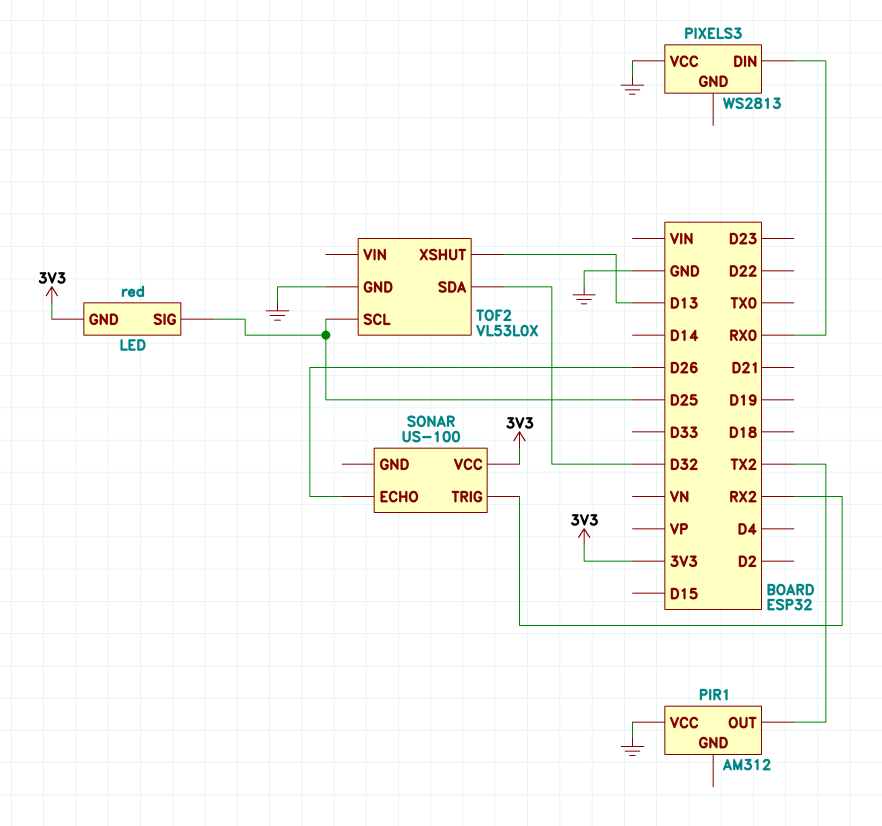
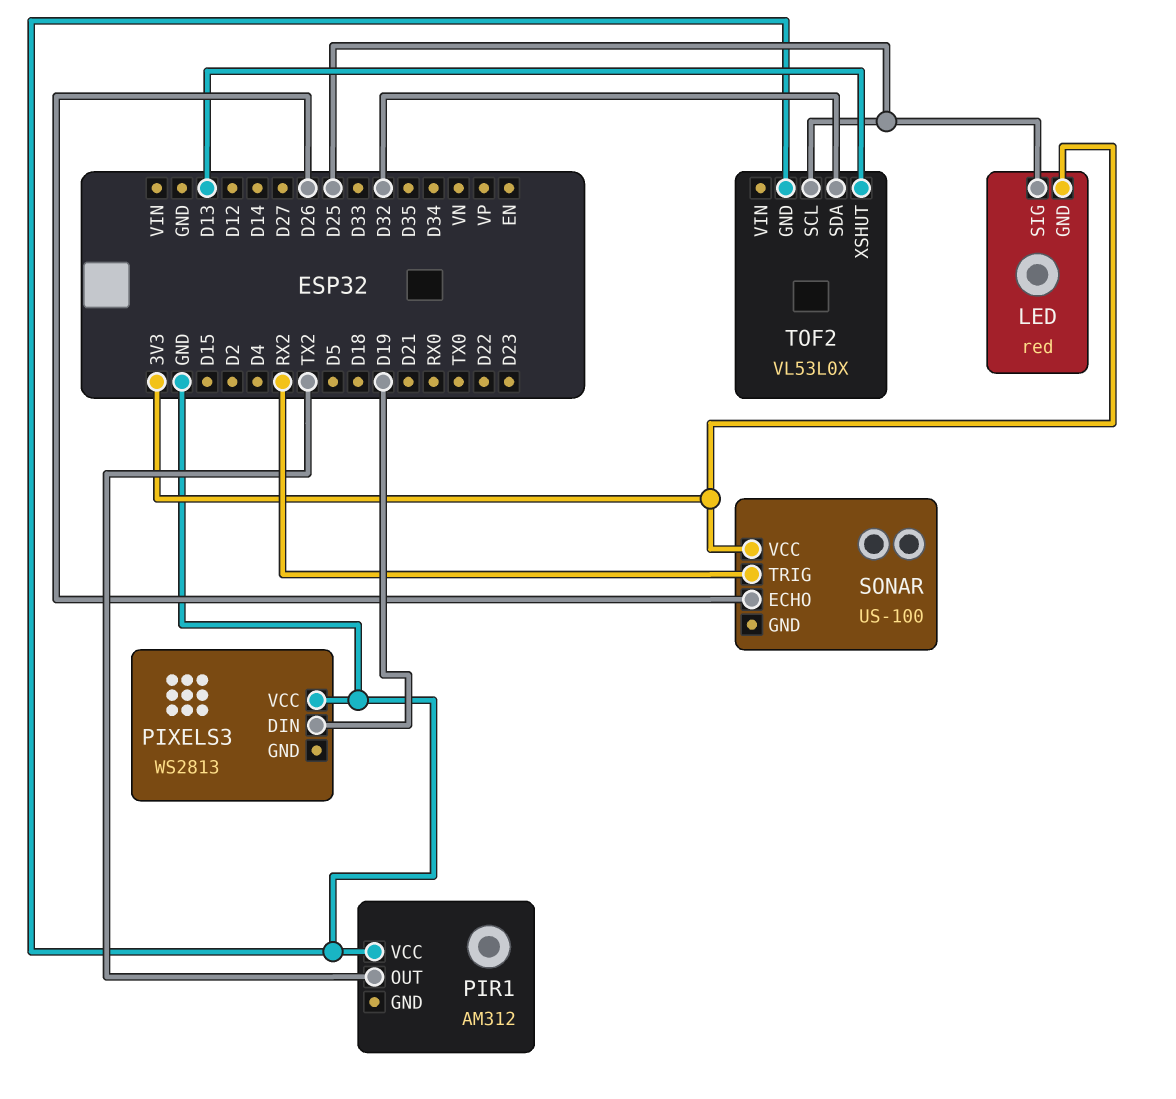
PIXELS3 pin DIN: RX0 -> D19

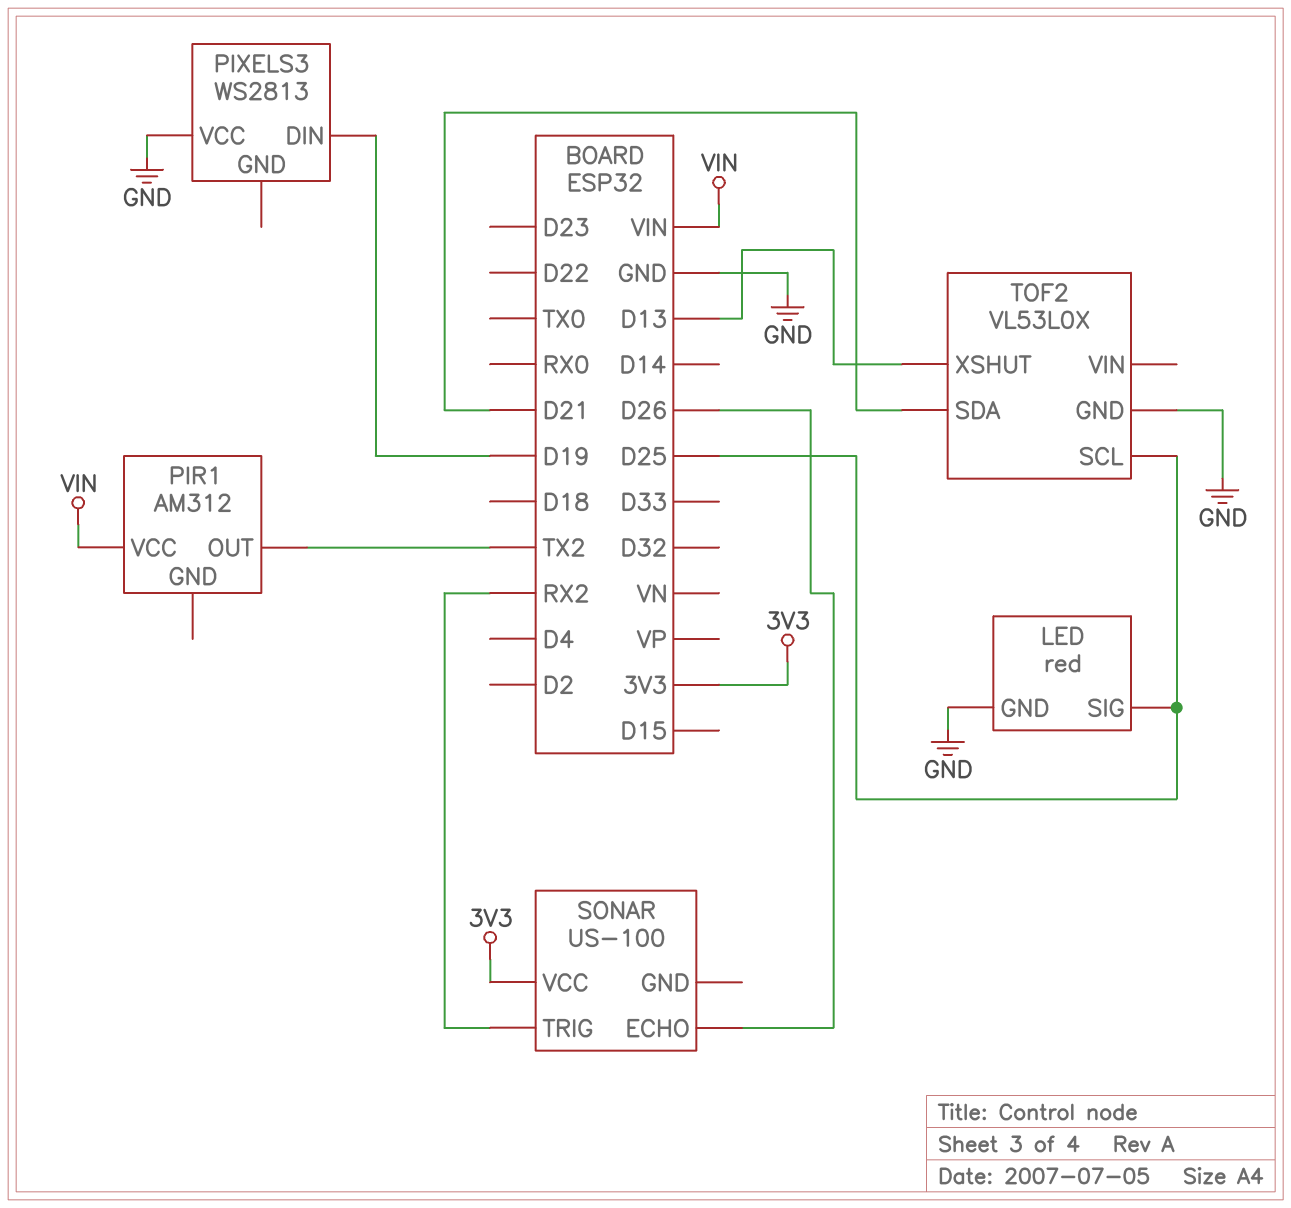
LED pin GND: 3V3 -> GND
PIR1 pin VCC: GND -> VIN
TOF2 pin SDA: D32 -> D21

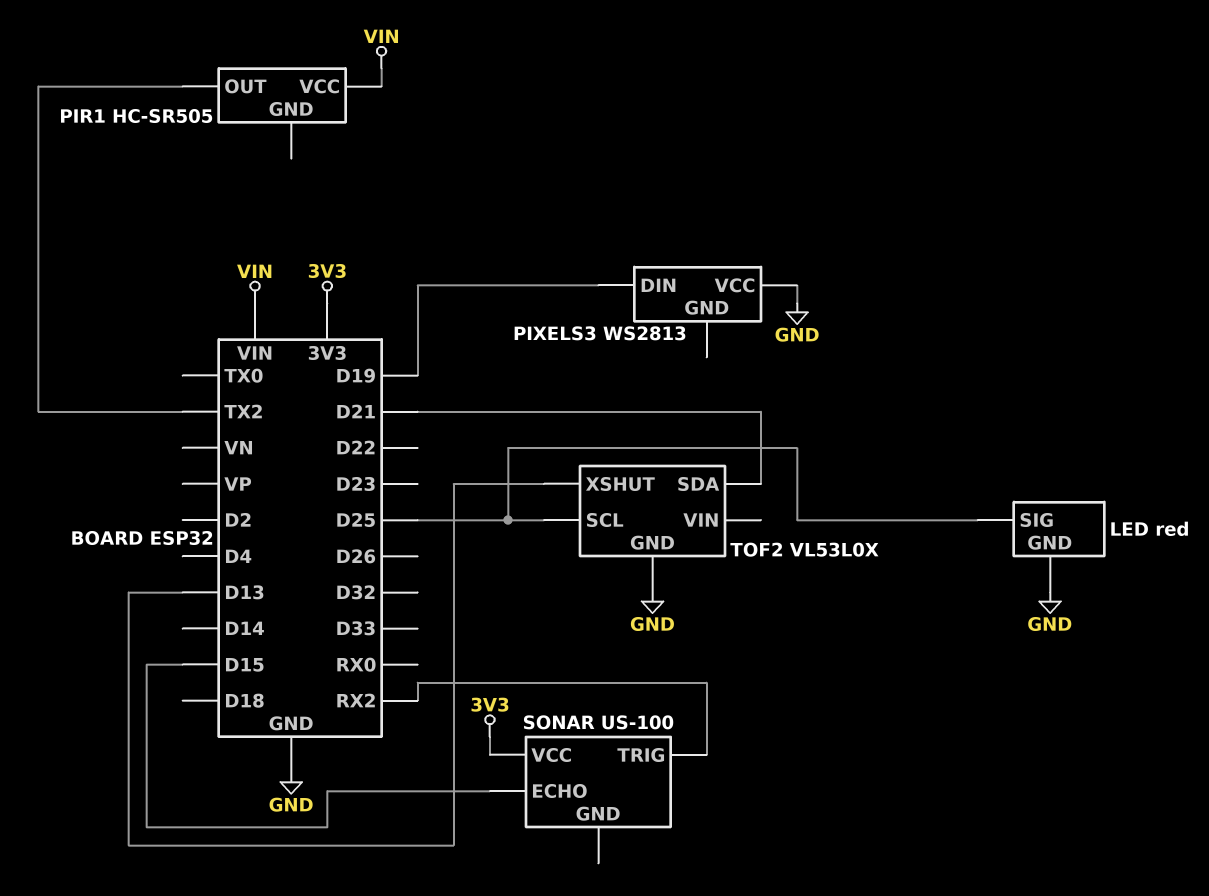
PIR1: AM312 -> HC-SR505
SONAR pin ECHO: D26 -> D15

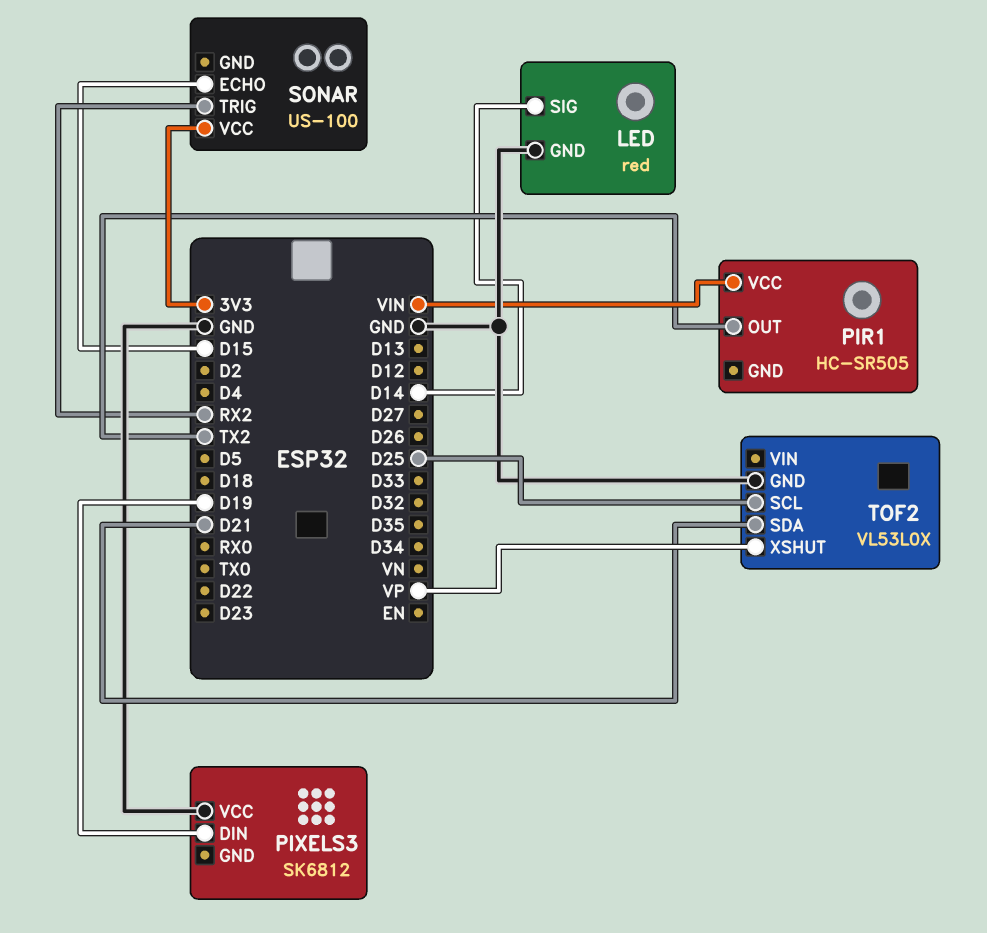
LED pin SIG: D25 -> D14
PIXELS3: WS2813 -> SK6812
TOF2 pin XSHUT: D13 -> VP

